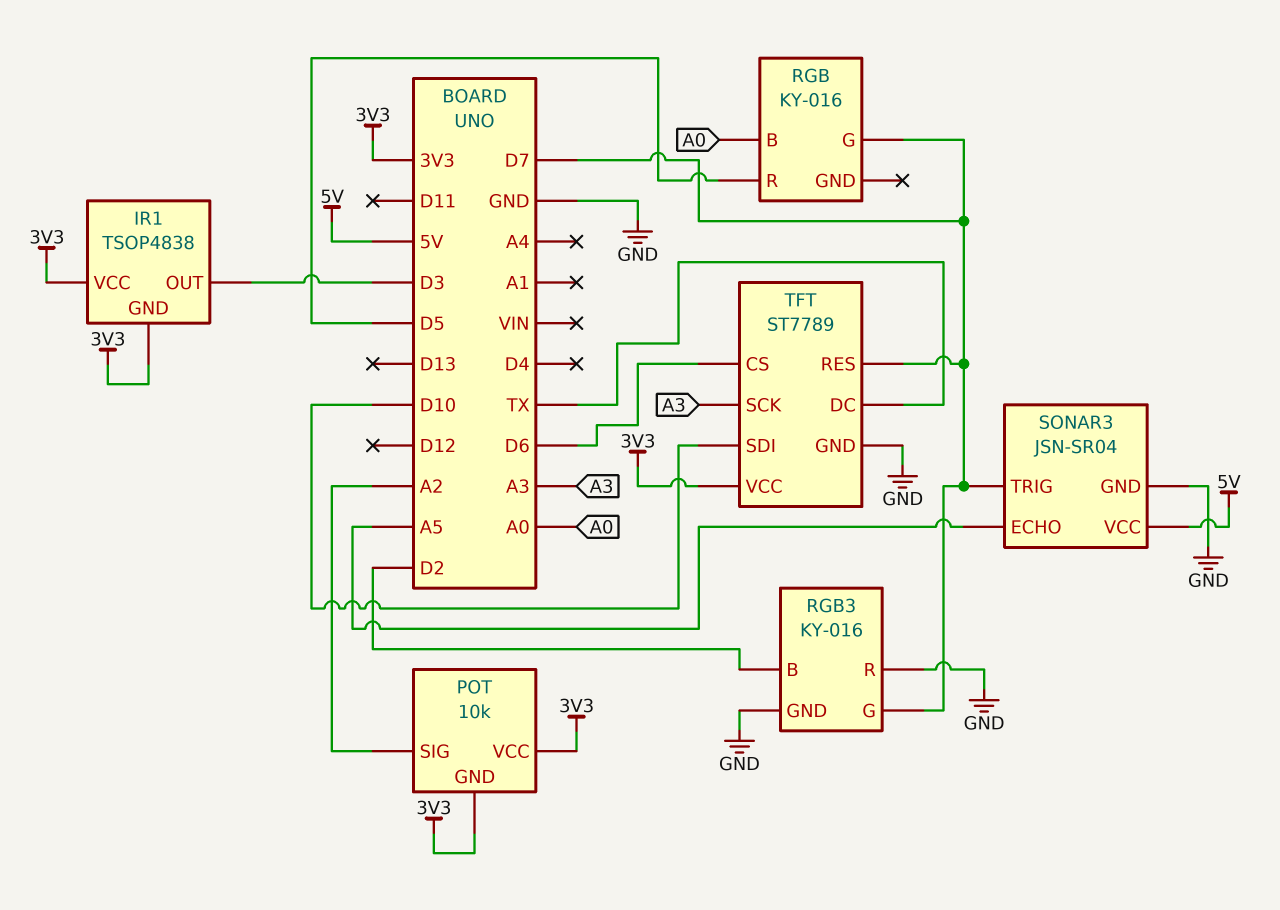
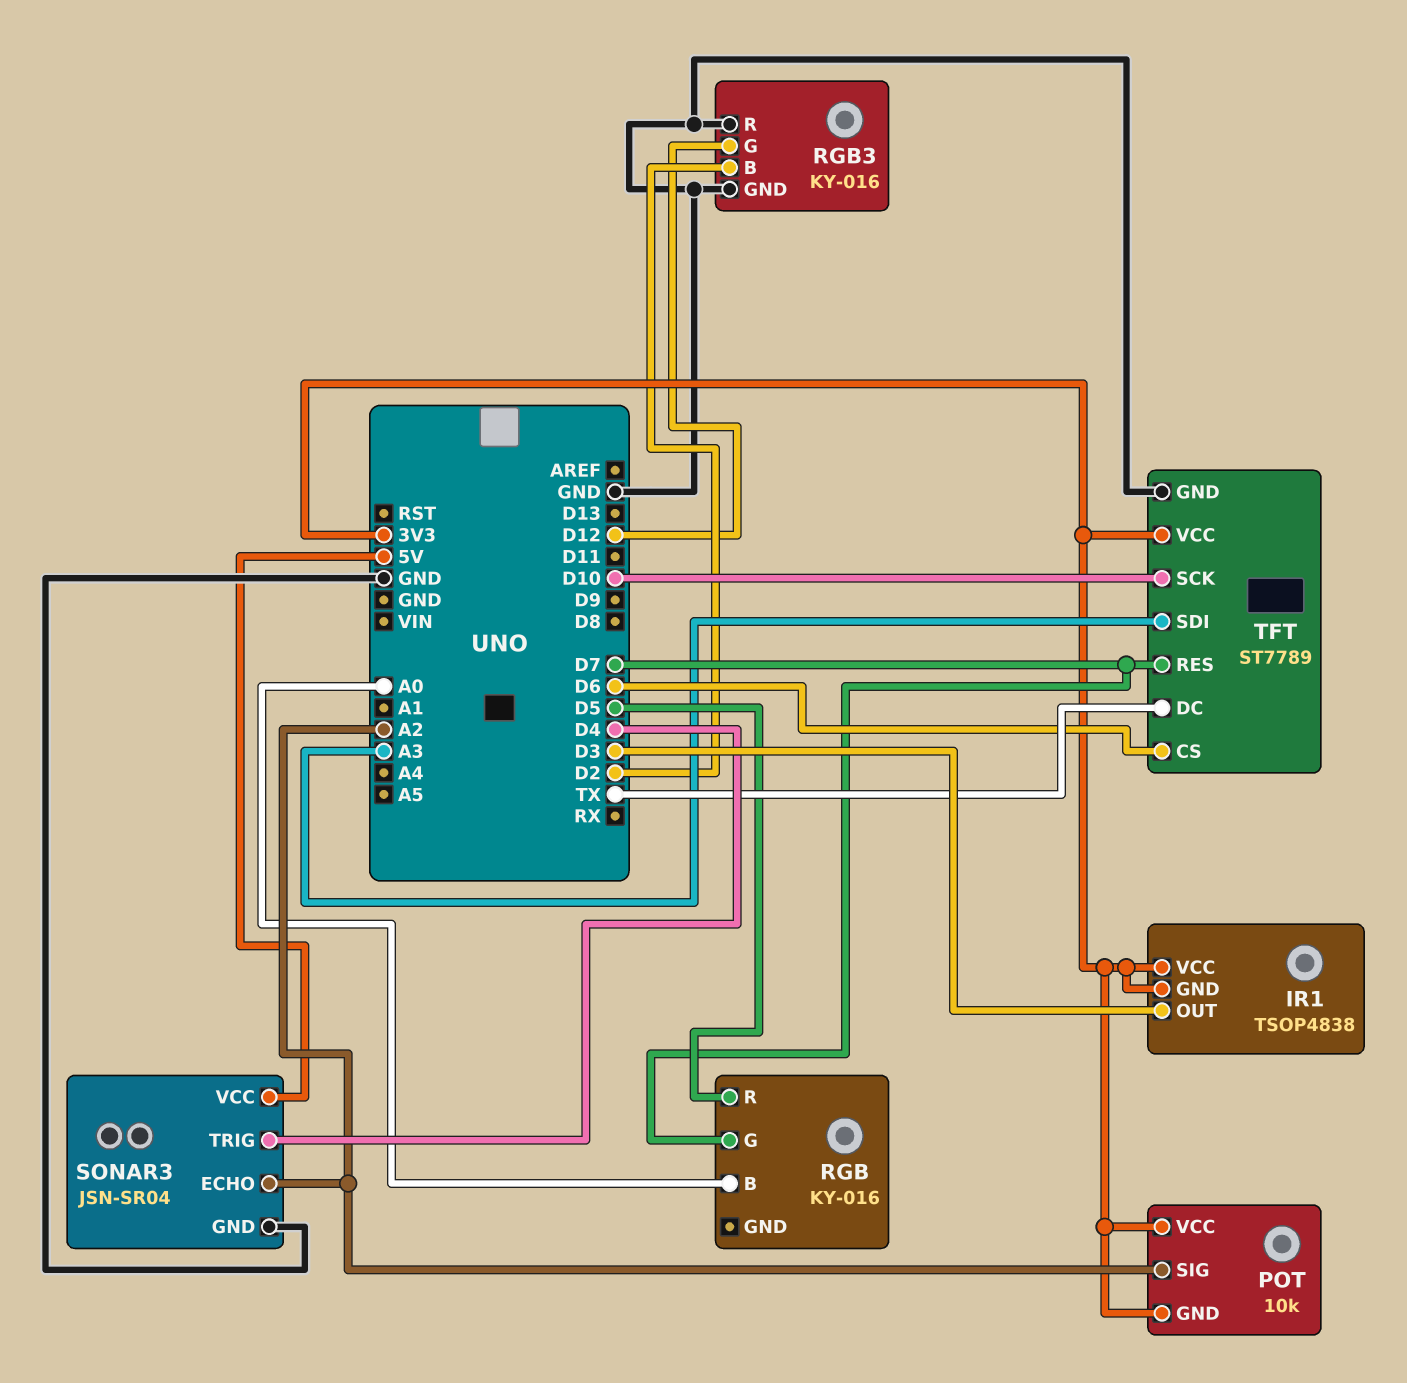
RGB3 pin G: D7 -> D12
SONAR3 pin ECHO: A5 -> A2
SONAR3 pin TRIG: D7 -> D4
TFT pin SCK: A3 -> D10
TFT pin SDI: D10 -> A3

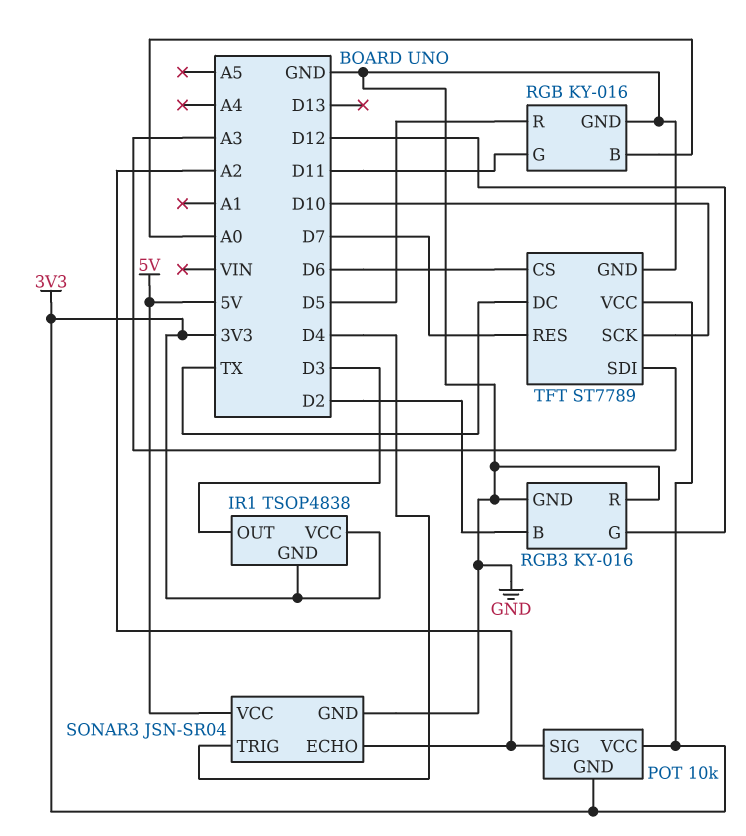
RGB pin G: D7 -> D11
RGB pin GND: none -> GND

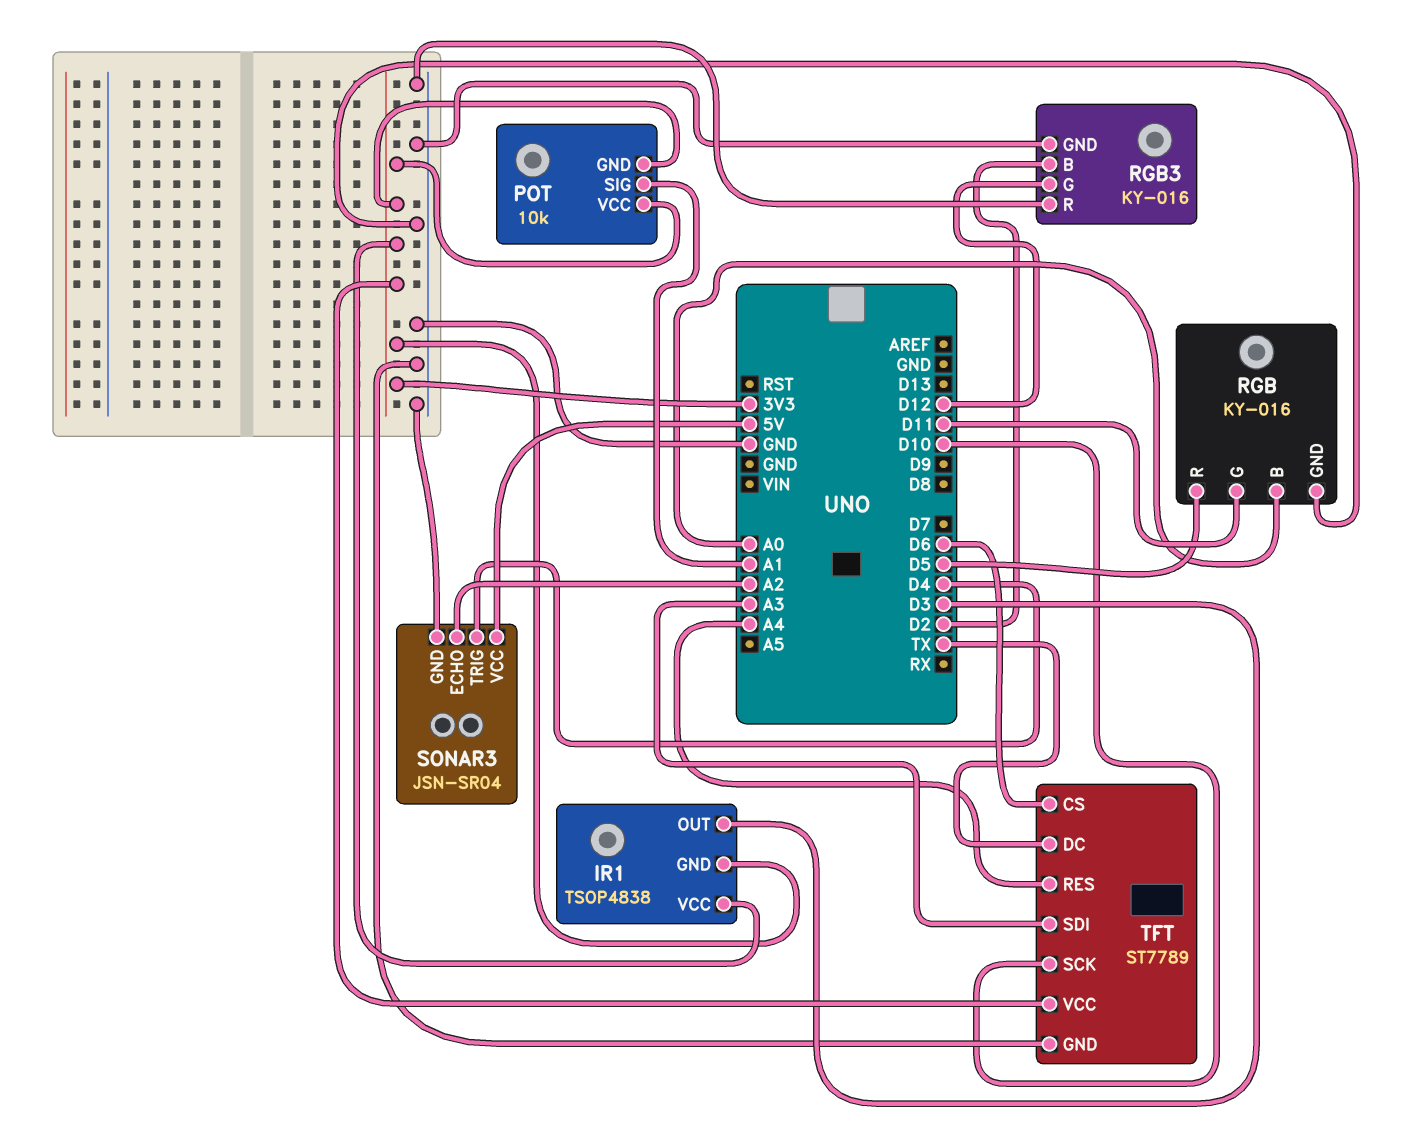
POT pin SIG: A2 -> A1
TFT pin RES: D7 -> A4

